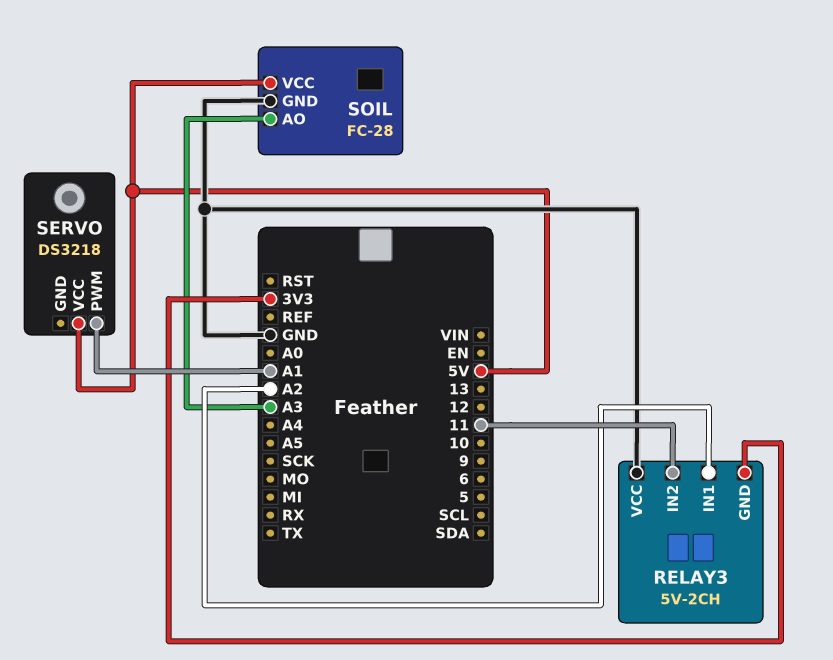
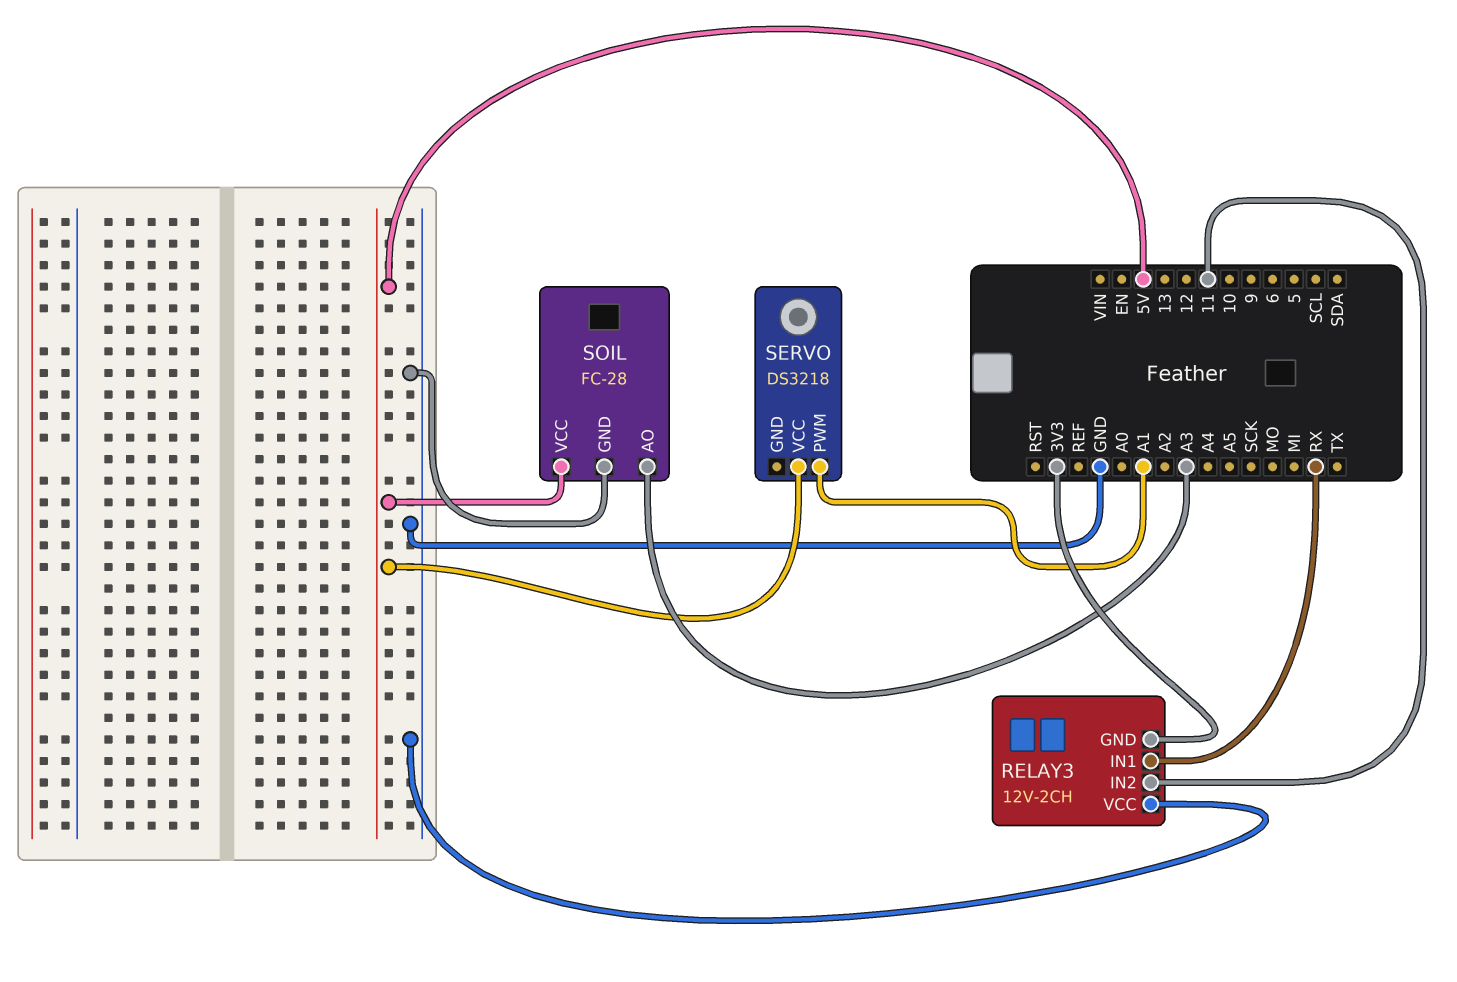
RELAY3: 5V-2CH -> 12V-2CH
RELAY3 pin IN1: A2 -> RX

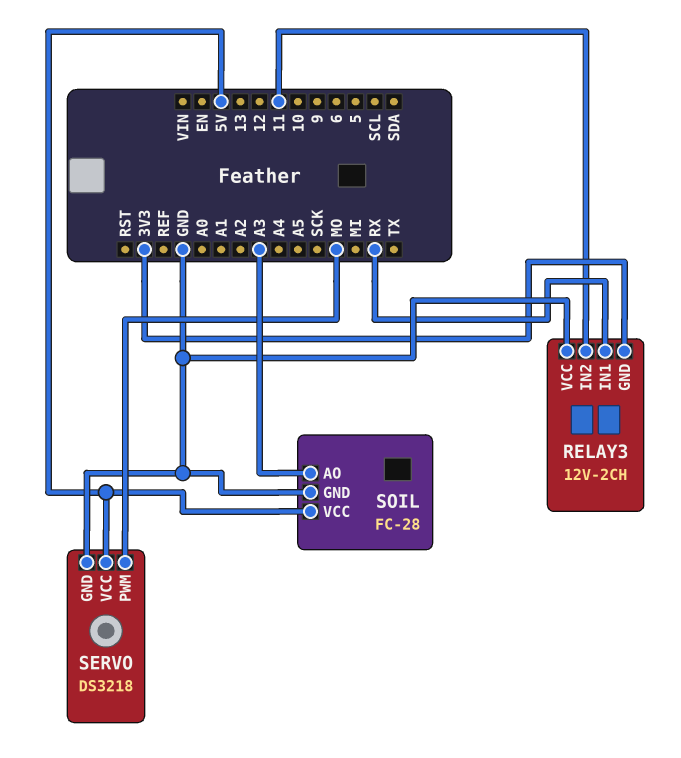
SERVO pin GND: none -> GND
SERVO pin PWM: A1 -> MO

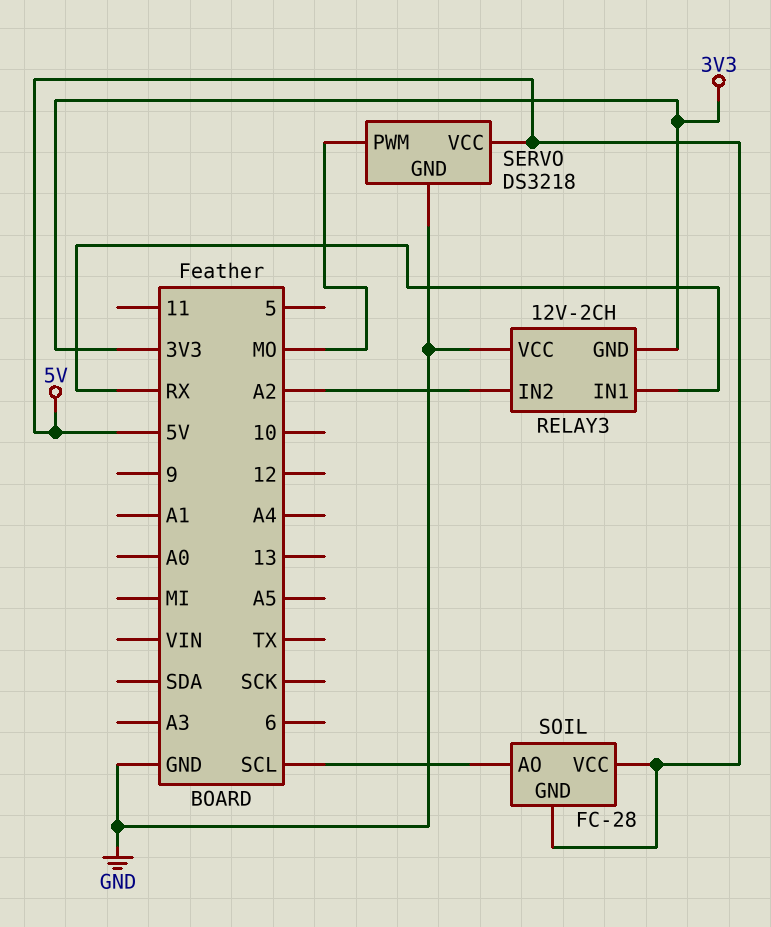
RELAY3 pin IN2: 11 -> A2
SOIL pin AO: A3 -> SCL
SOIL pin GND: GND -> 5V

